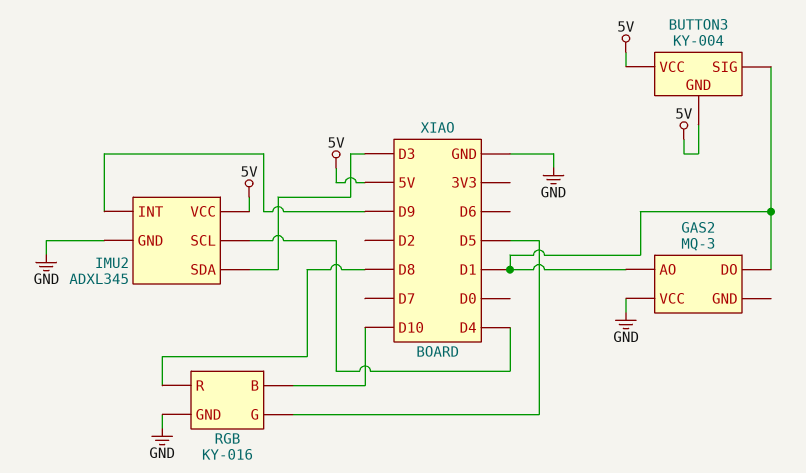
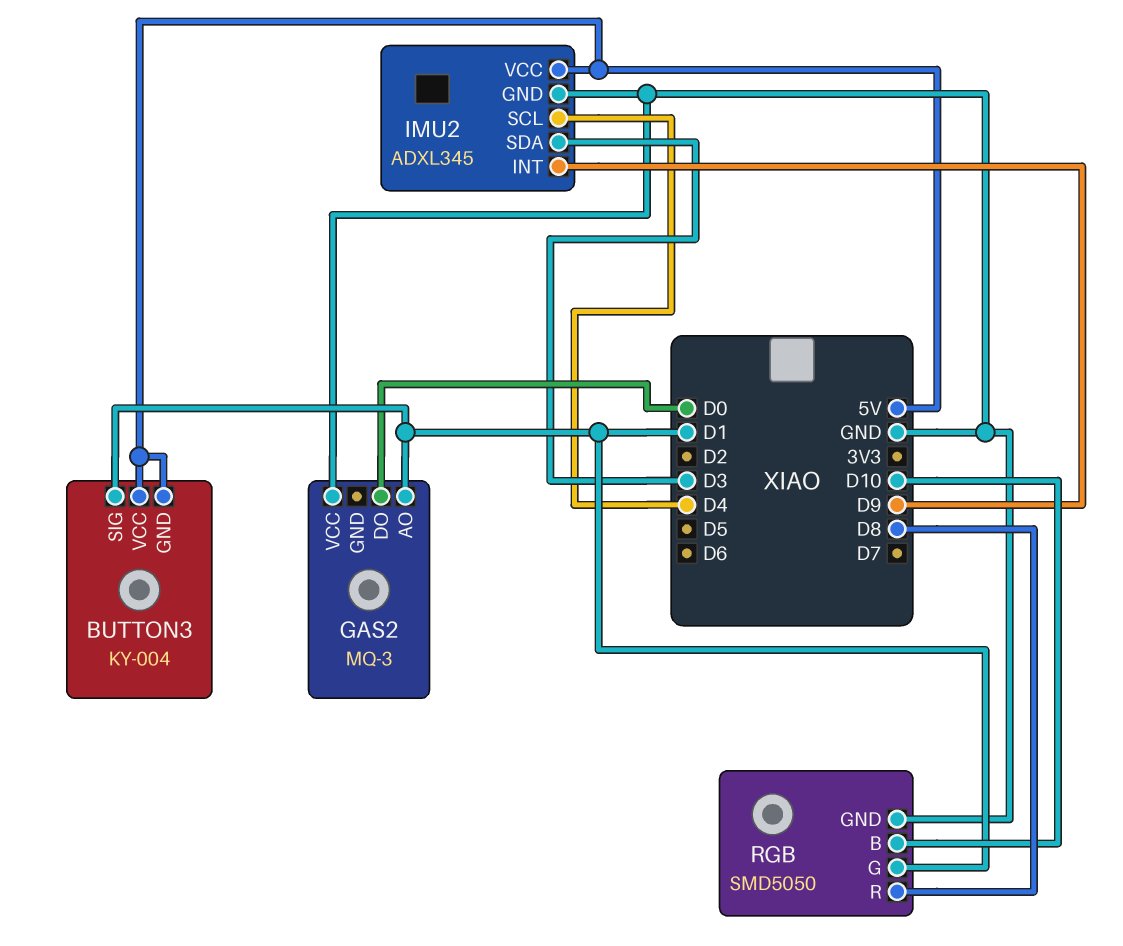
GAS2 pin DO: D1 -> D0
RGB: KY-016 -> SMD5050
RGB pin G: D5 -> D1

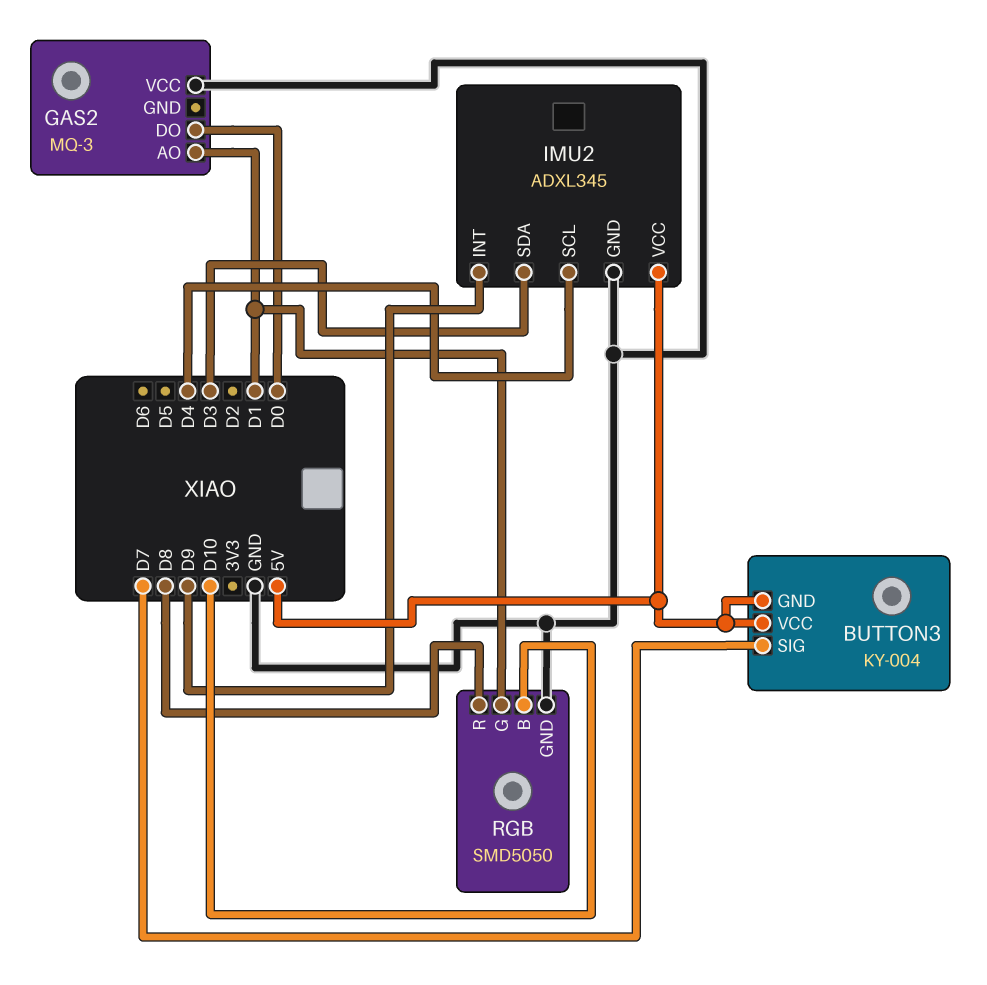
BUTTON3 pin SIG: D1 -> D7

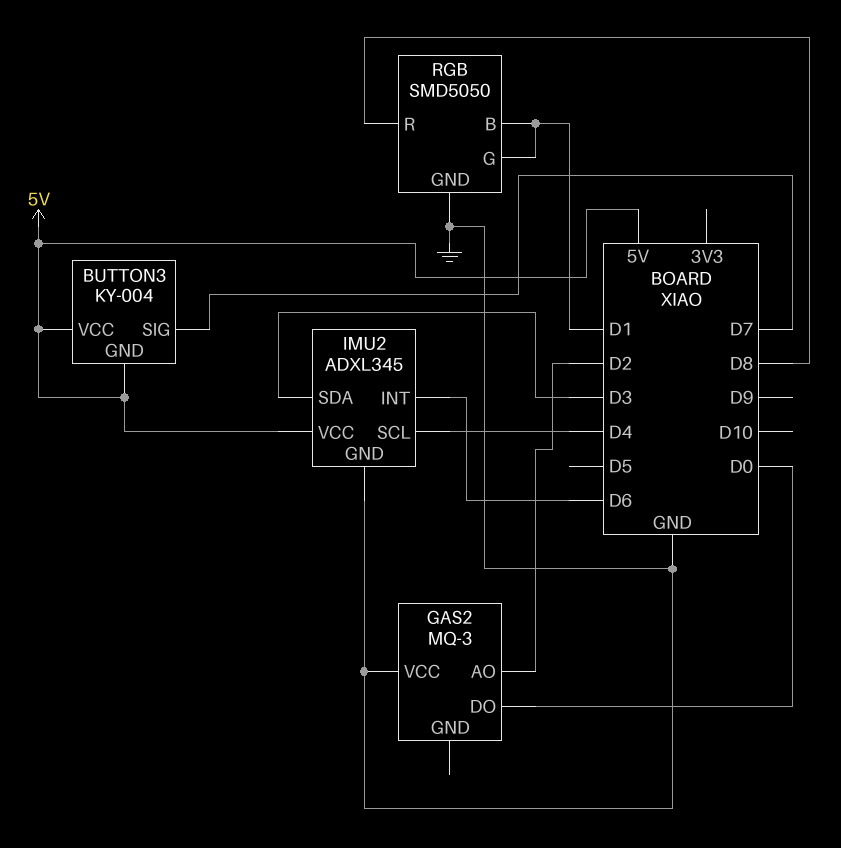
GAS2 pin AO: D1 -> D2
IMU2 pin INT: D9 -> D6
RGB pin B: D10 -> D1

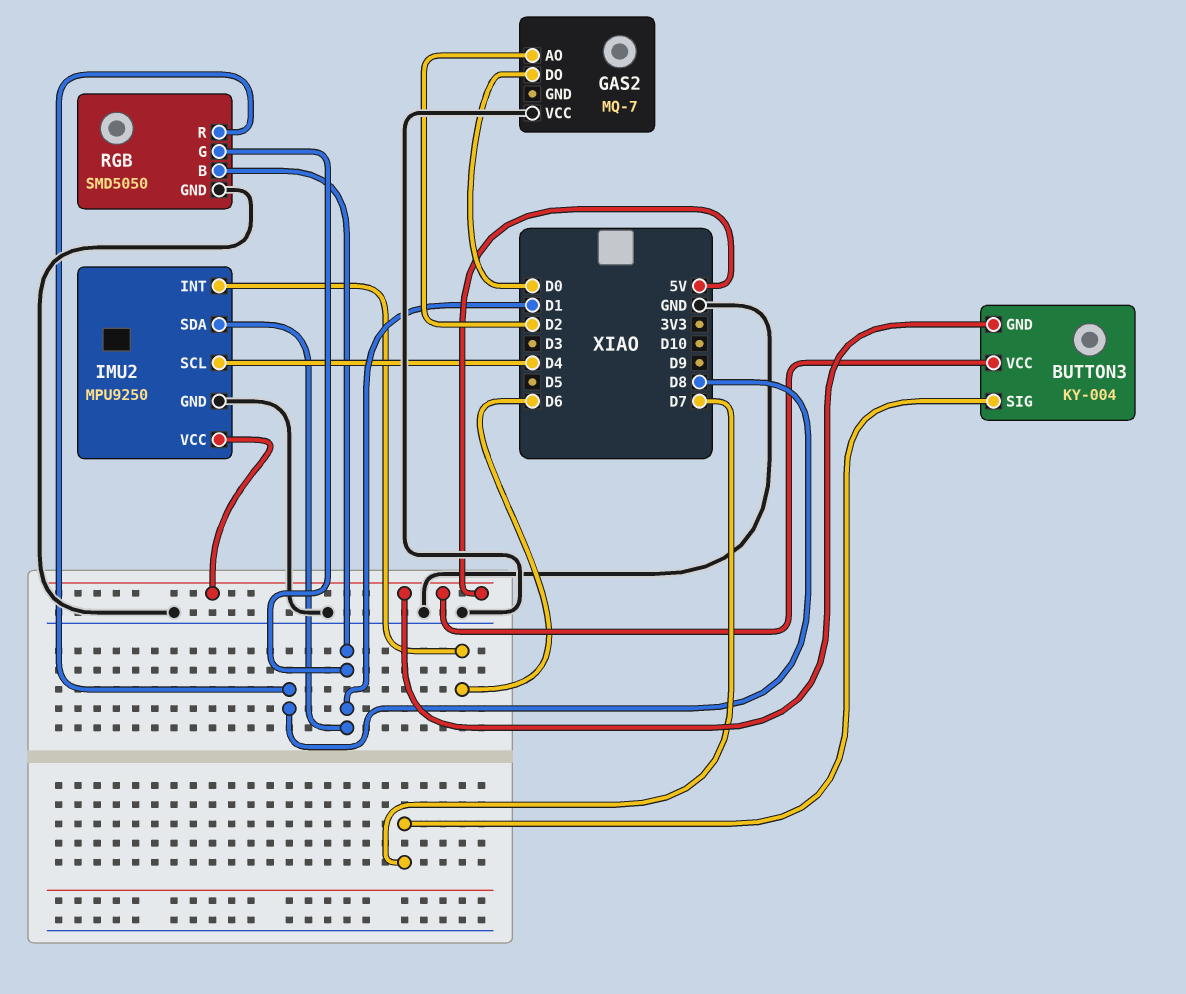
GAS2: MQ-3 -> MQ-7
IMU2: ADXL345 -> MPU9250
IMU2 pin SDA: D3 -> D1

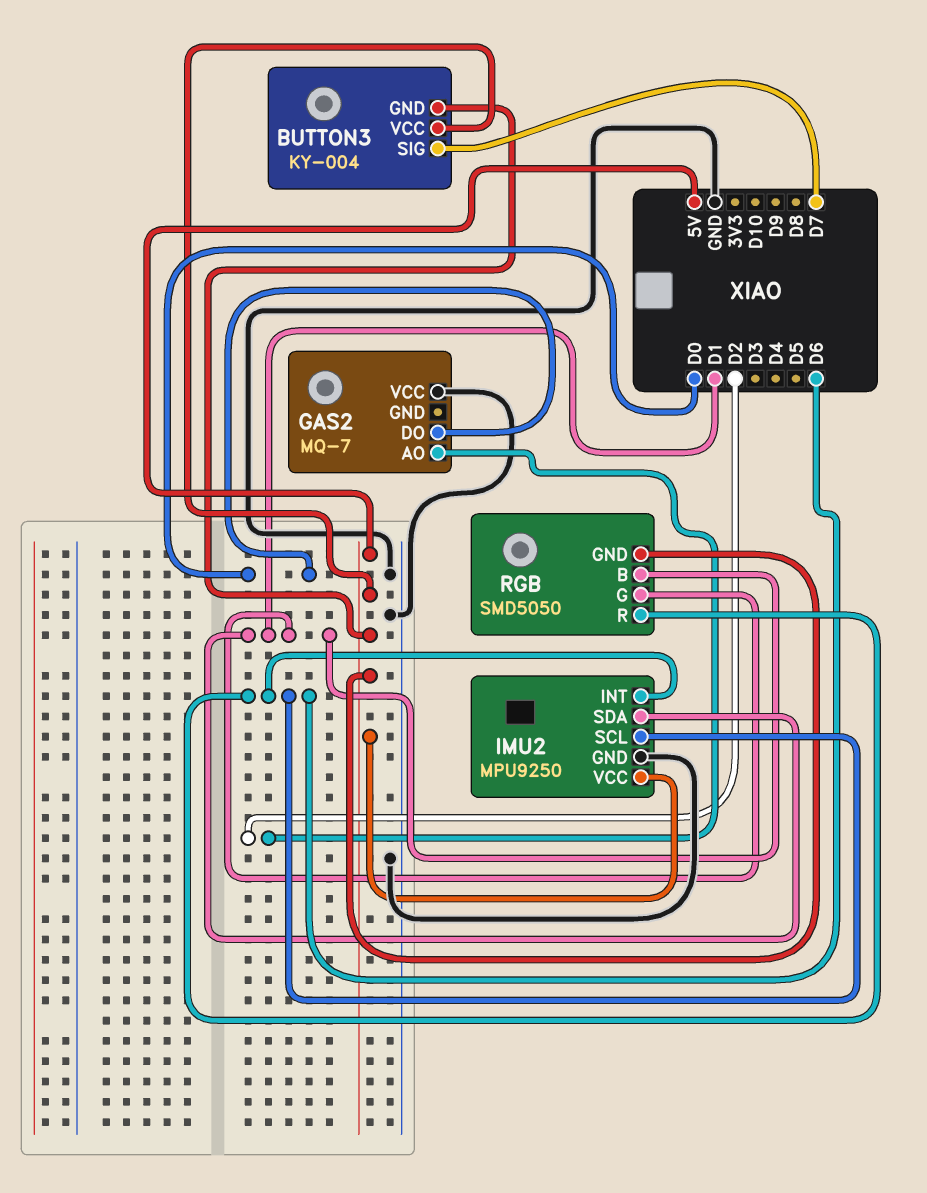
IMU2 pin SCL: D4 -> D6
RGB pin GND: GND -> 5V
RGB pin R: D8 -> D6

